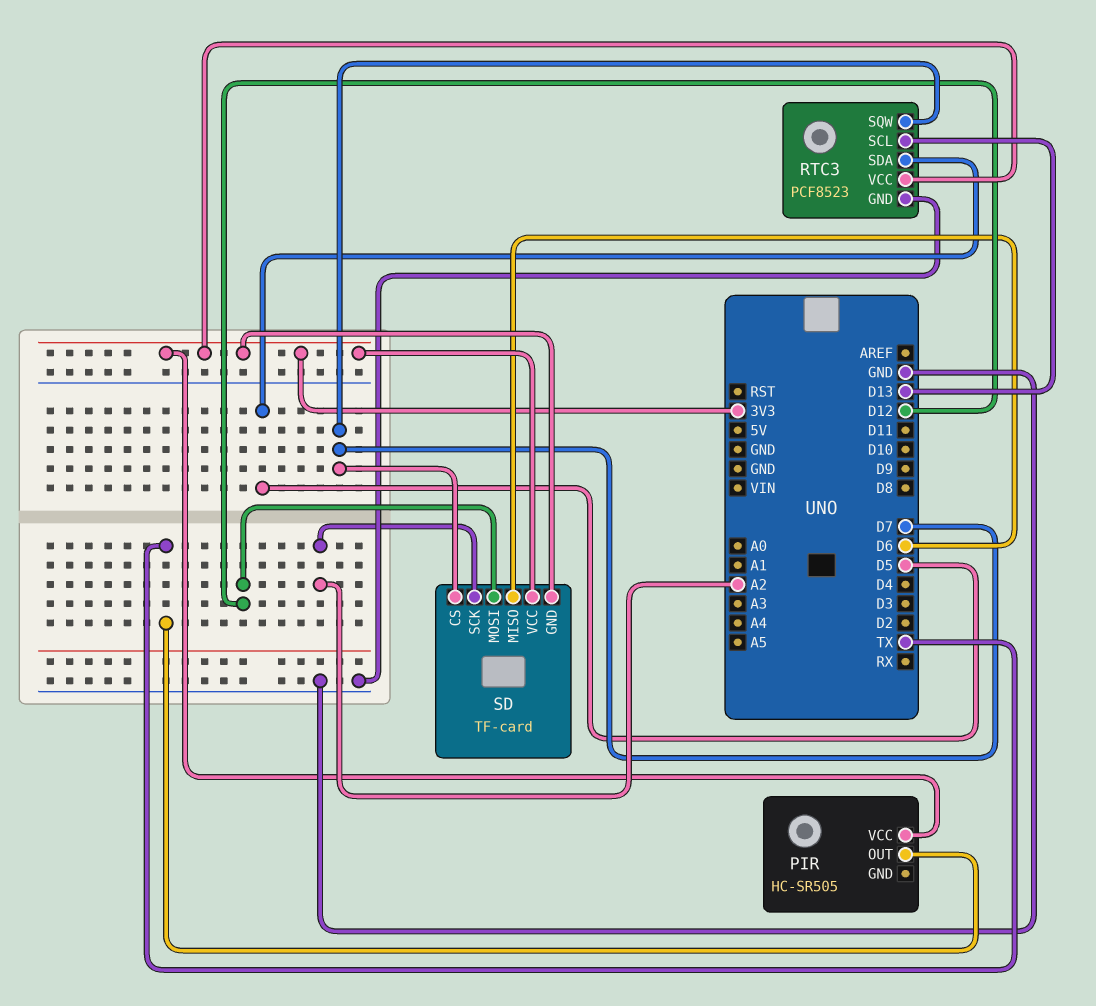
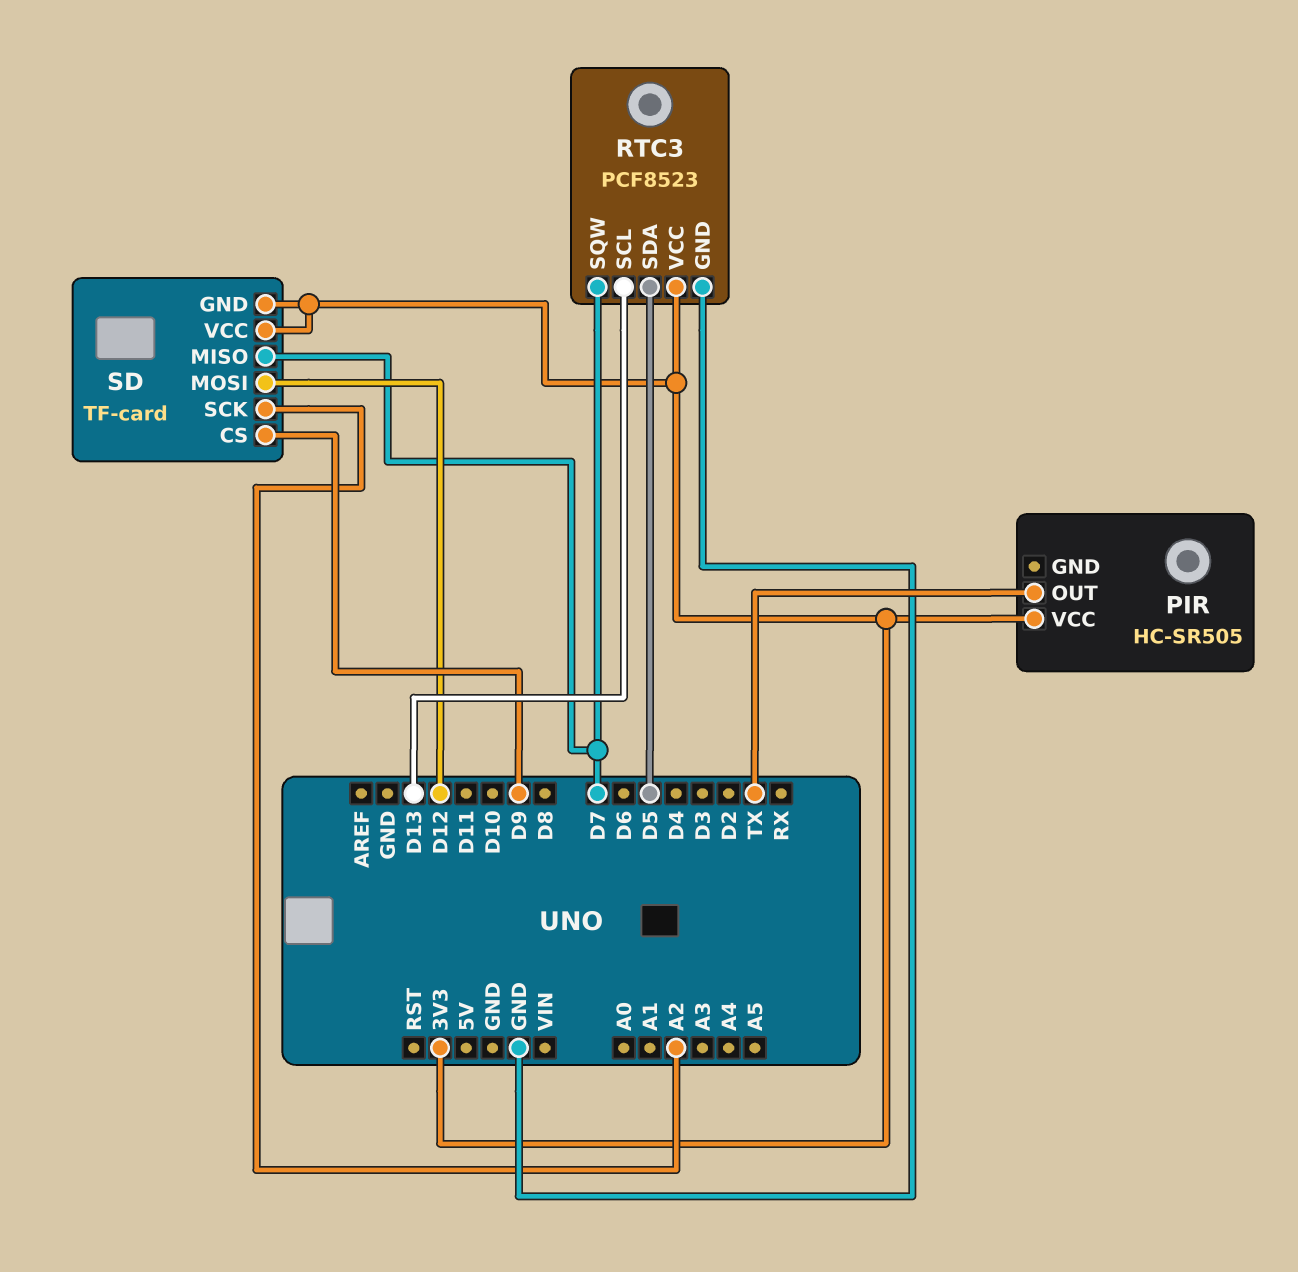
SD pin CS: D7 -> D9
SD pin MISO: D6 -> D7

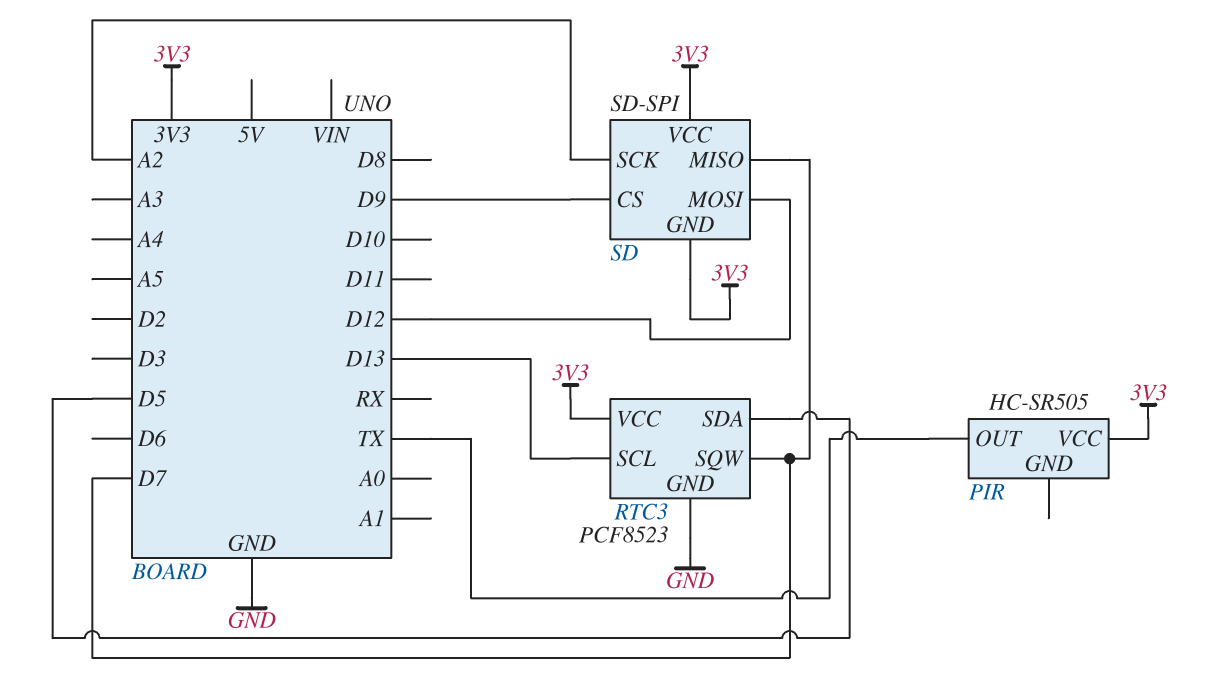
SD: TF-card -> SD-SPI

